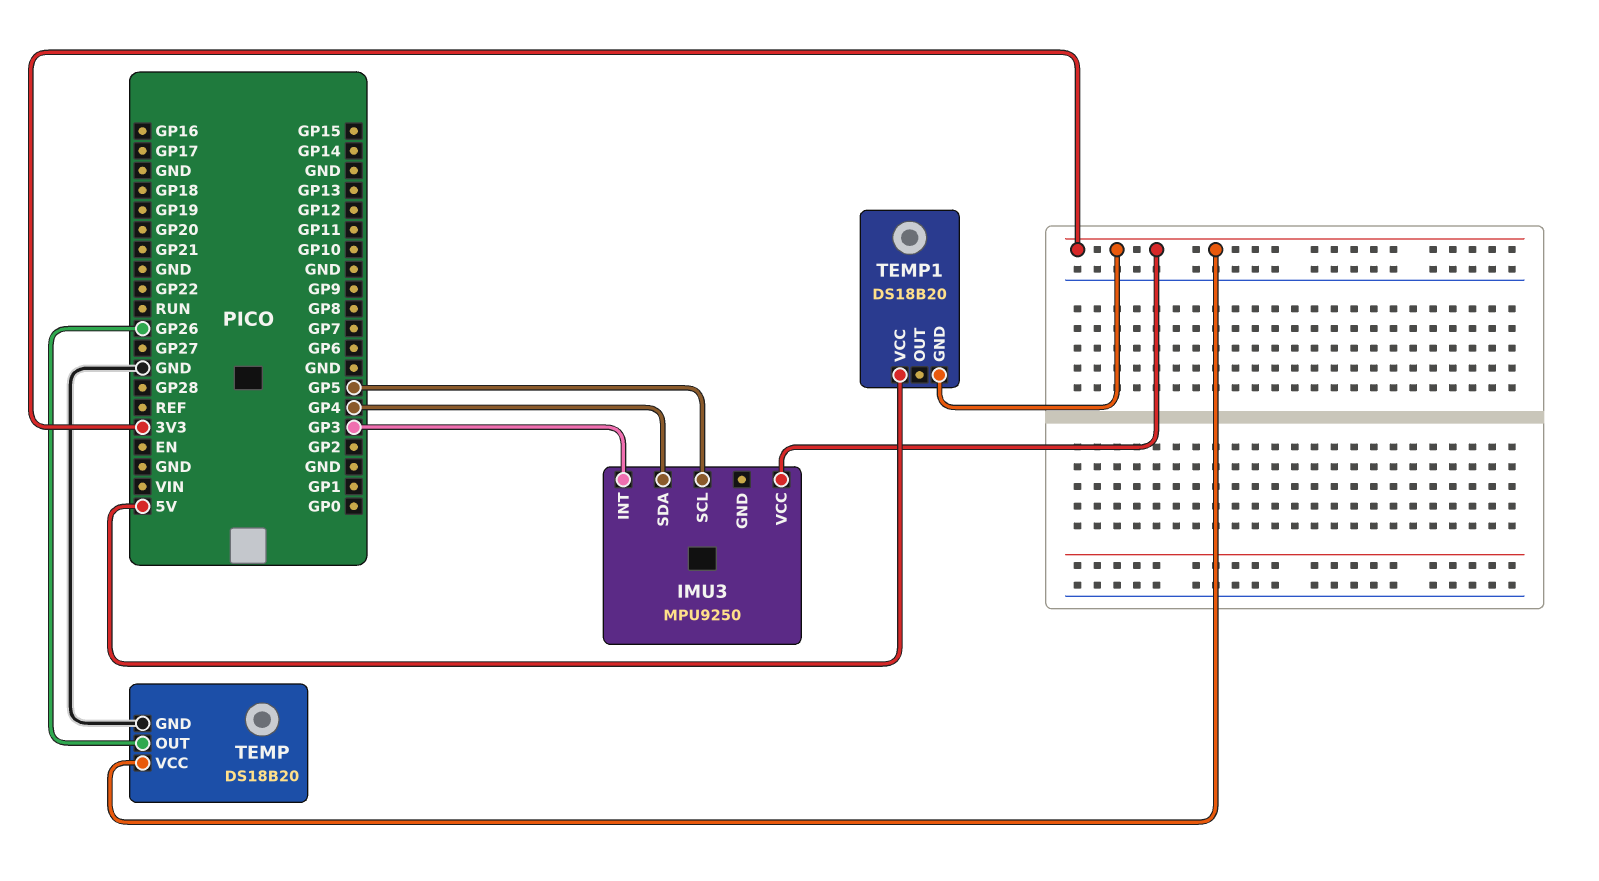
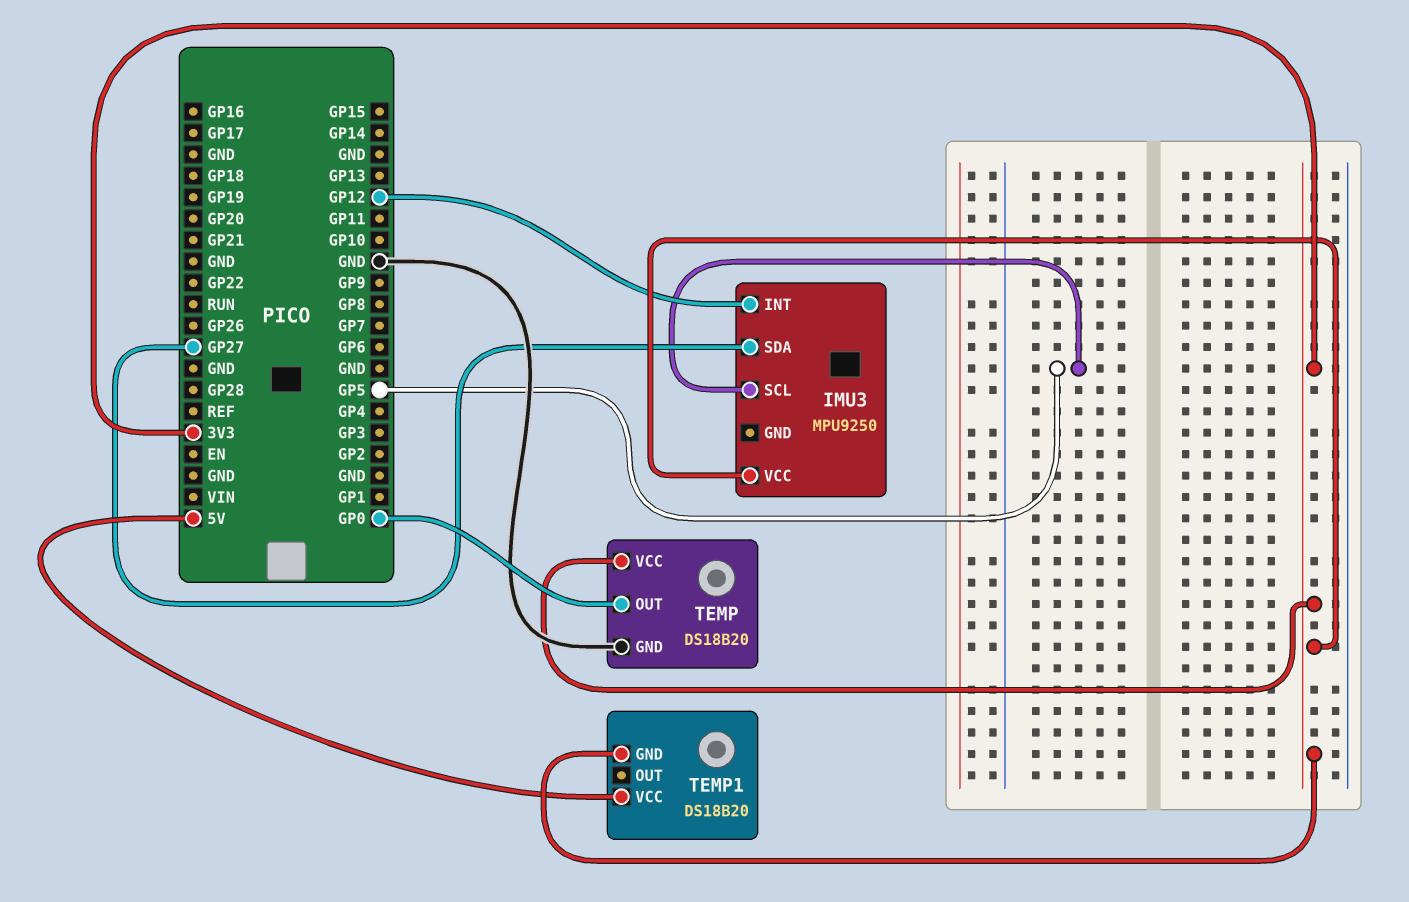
IMU3 pin INT: GP3 -> GP12
IMU3 pin SDA: GP4 -> GP27
TEMP pin OUT: GP26 -> GP0

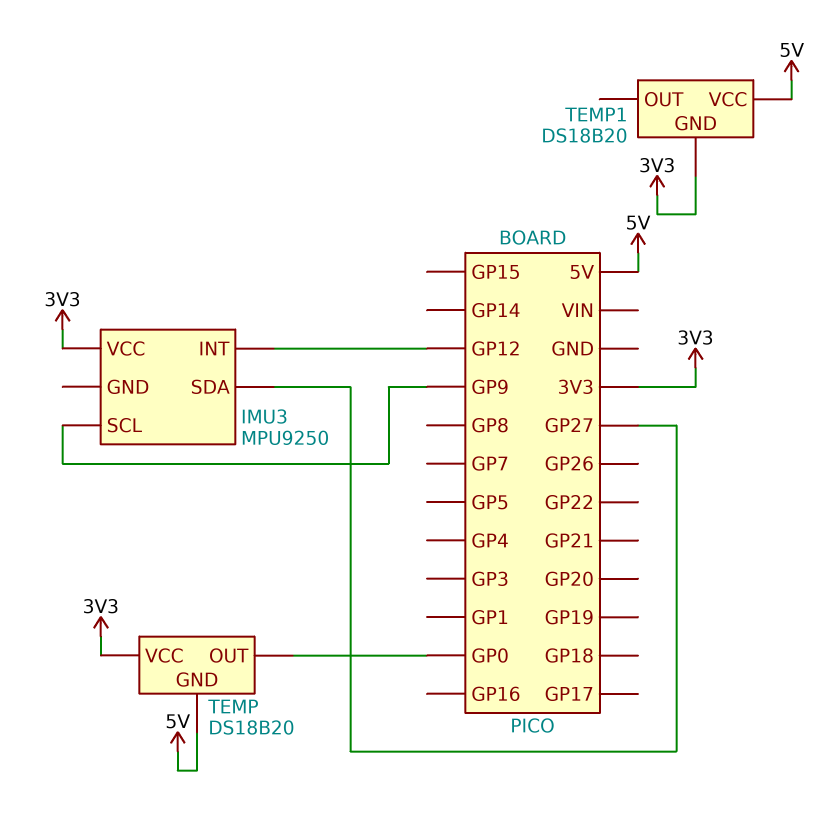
IMU3 pin SCL: GP5 -> GP9
TEMP pin GND: GND -> 5V

